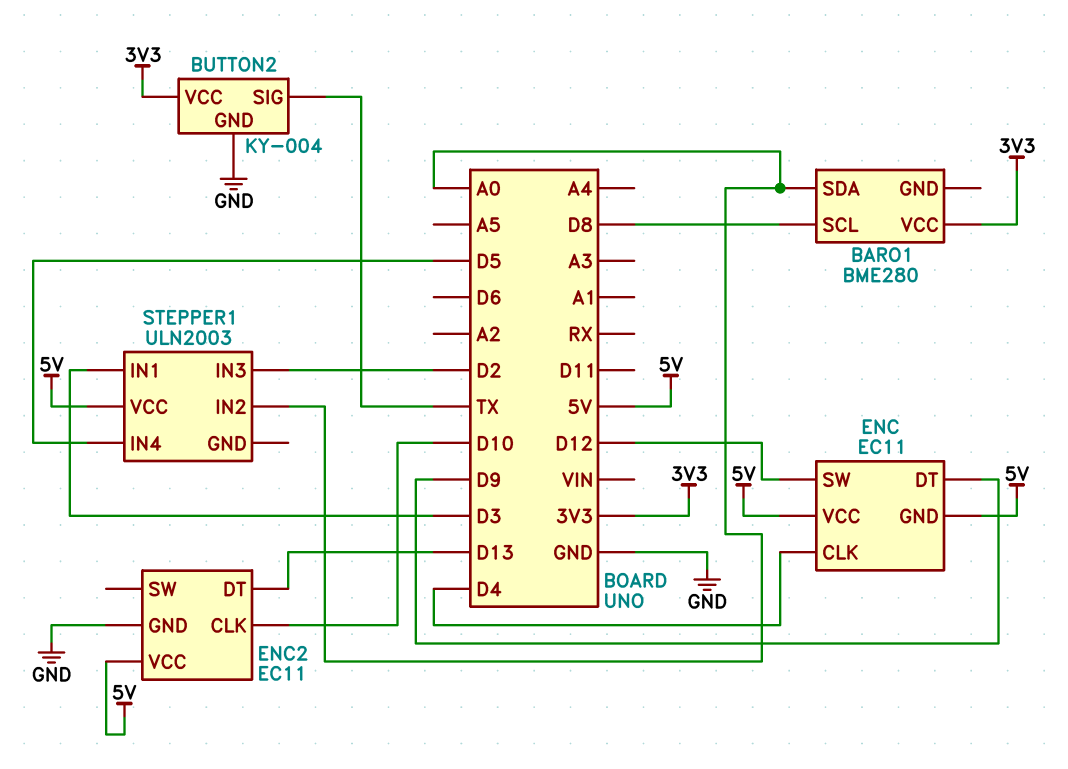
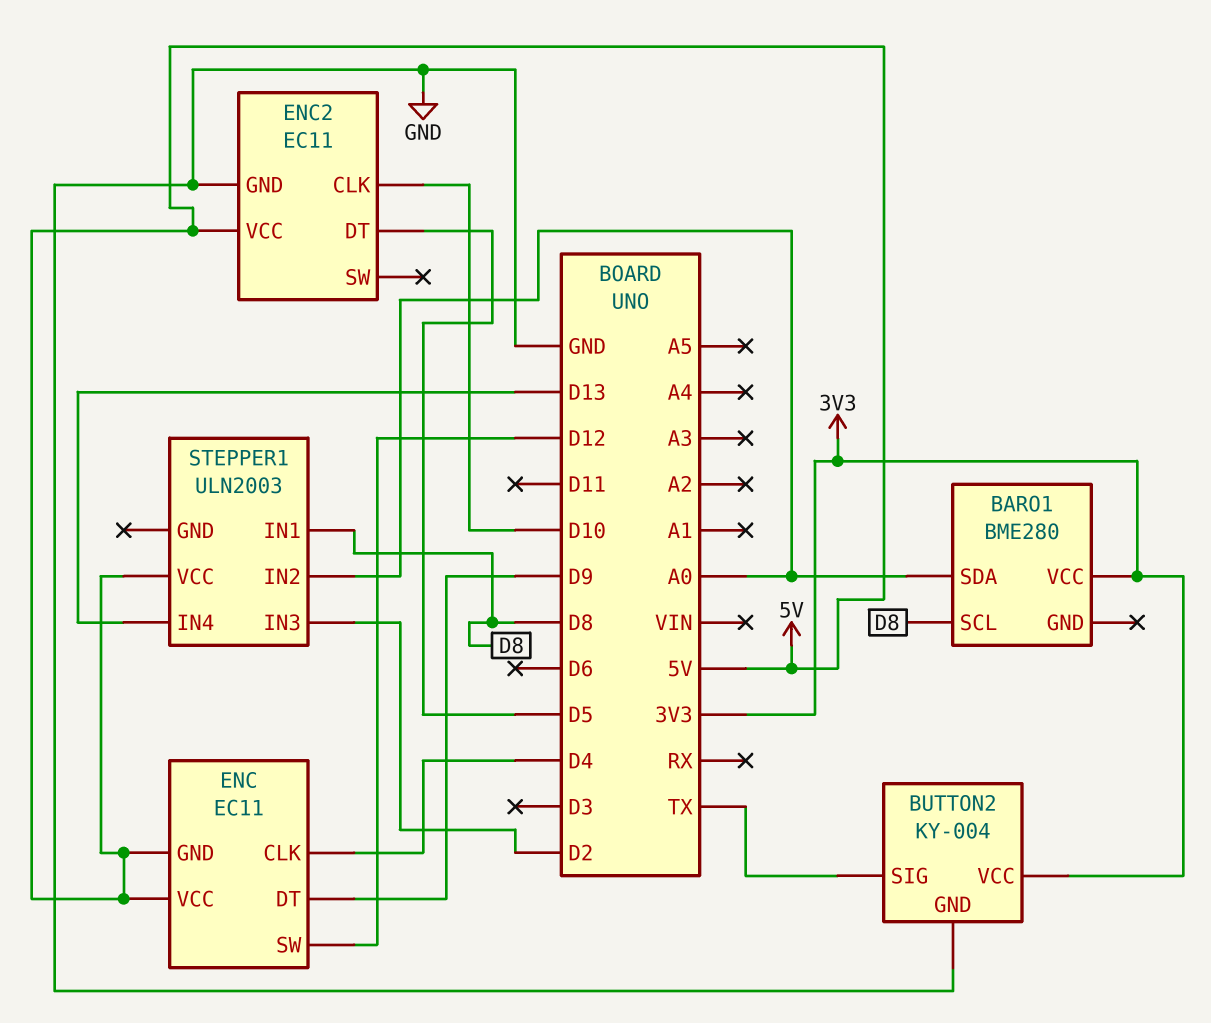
ENC2 pin DT: D13 -> D5
STEPPER1 pin IN1: D3 -> D8
STEPPER1 pin IN4: D5 -> D13

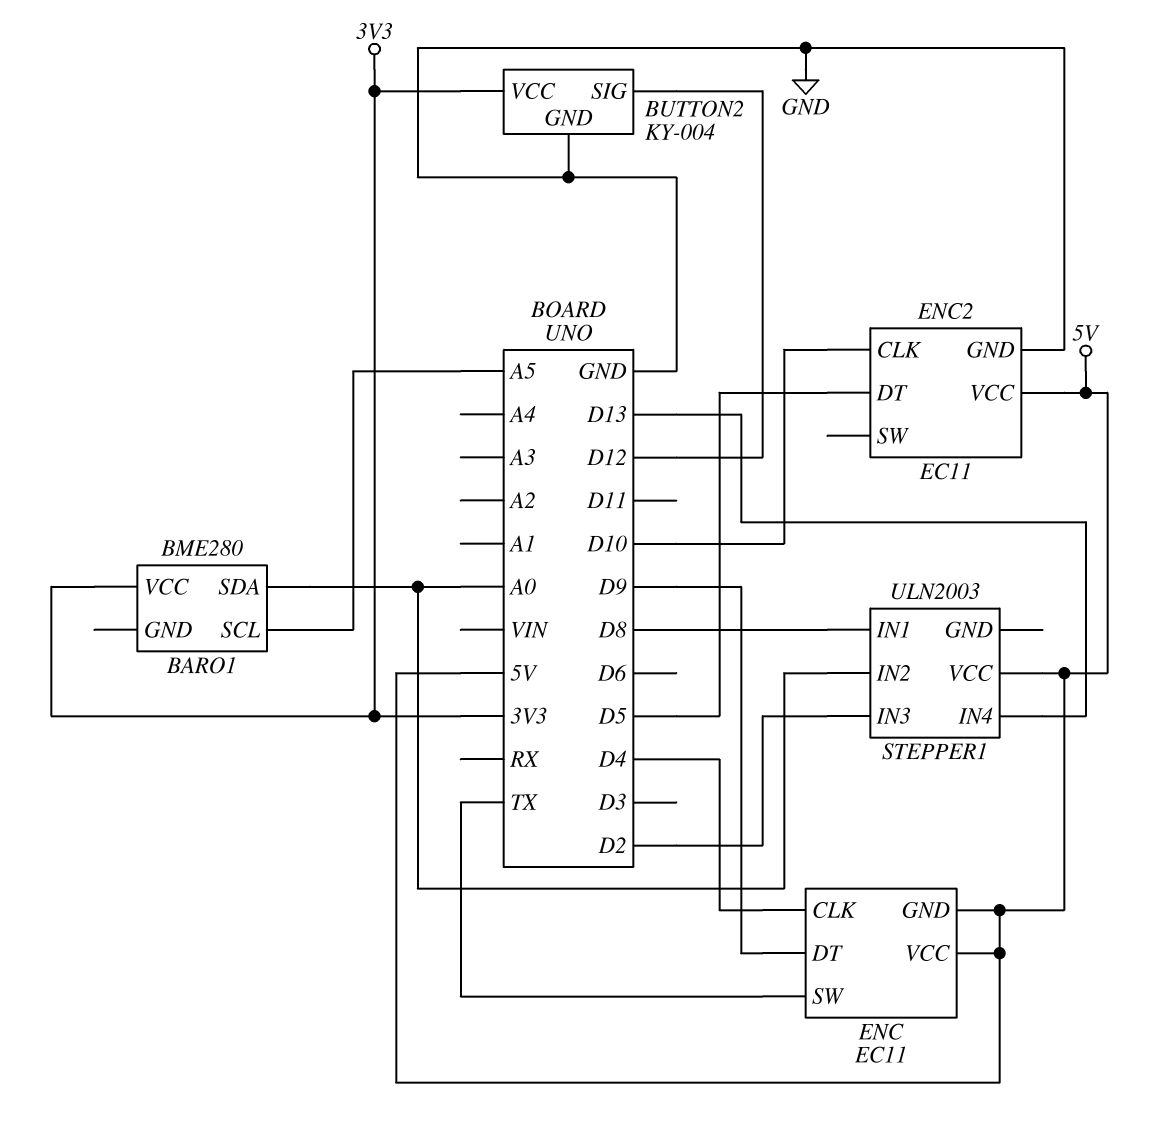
BARO1 pin SCL: D8 -> A5
BUTTON2 pin SIG: TX -> D12
ENC pin SW: D12 -> TX

